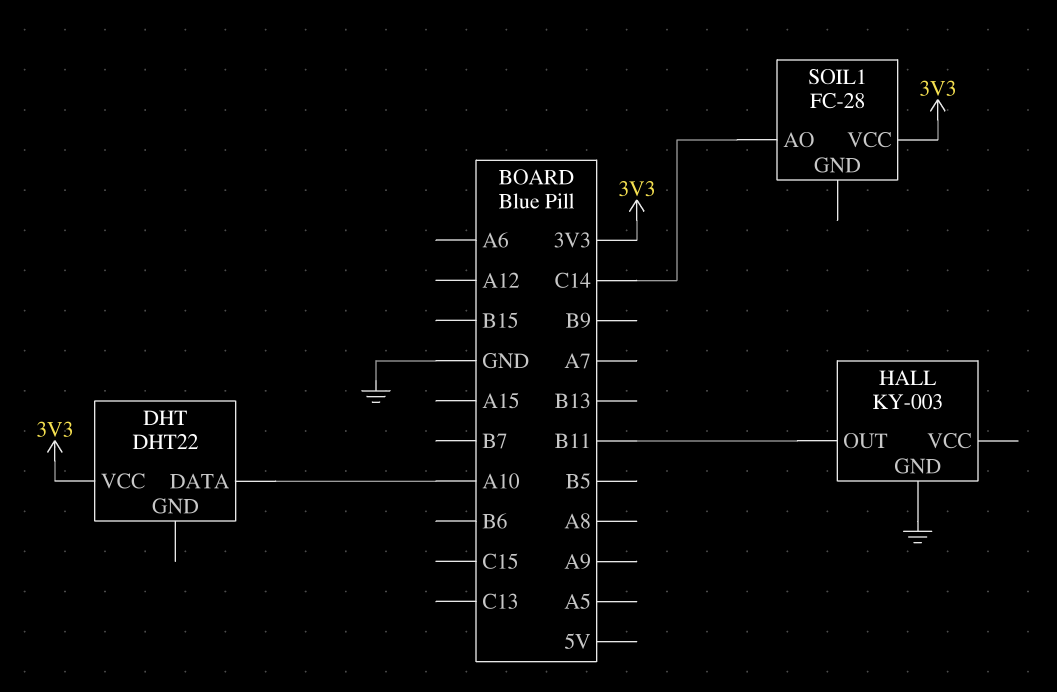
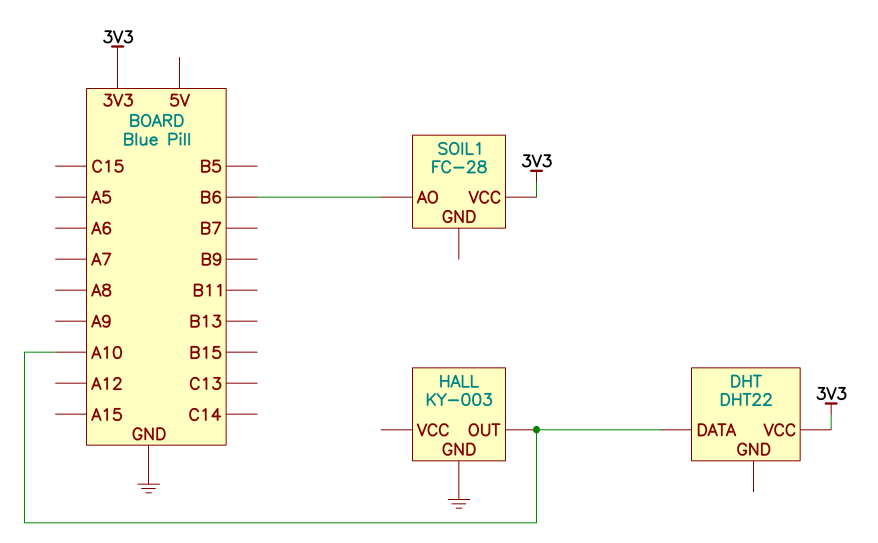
HALL pin OUT: B11 -> A10
SOIL1 pin AO: C14 -> B6

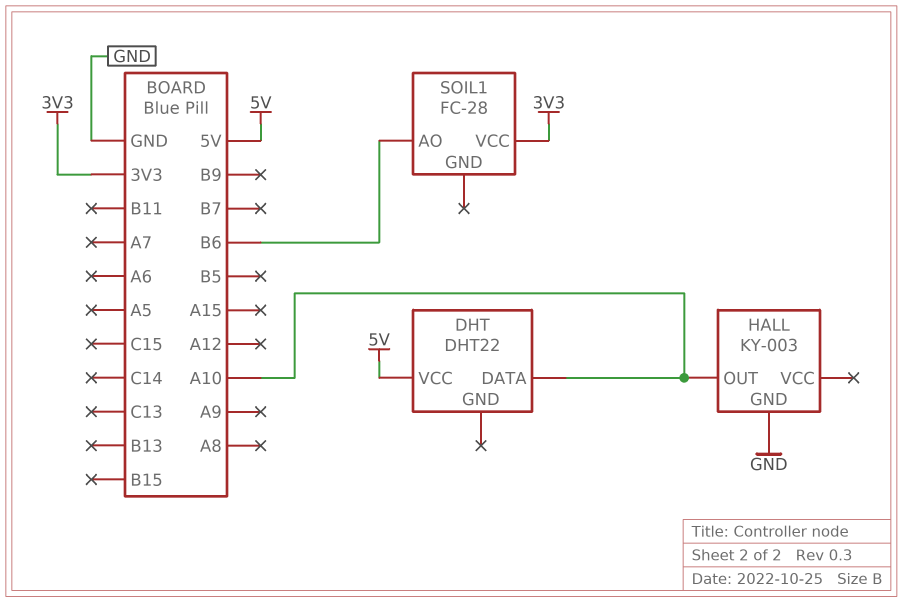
DHT pin VCC: 3V3 -> 5V

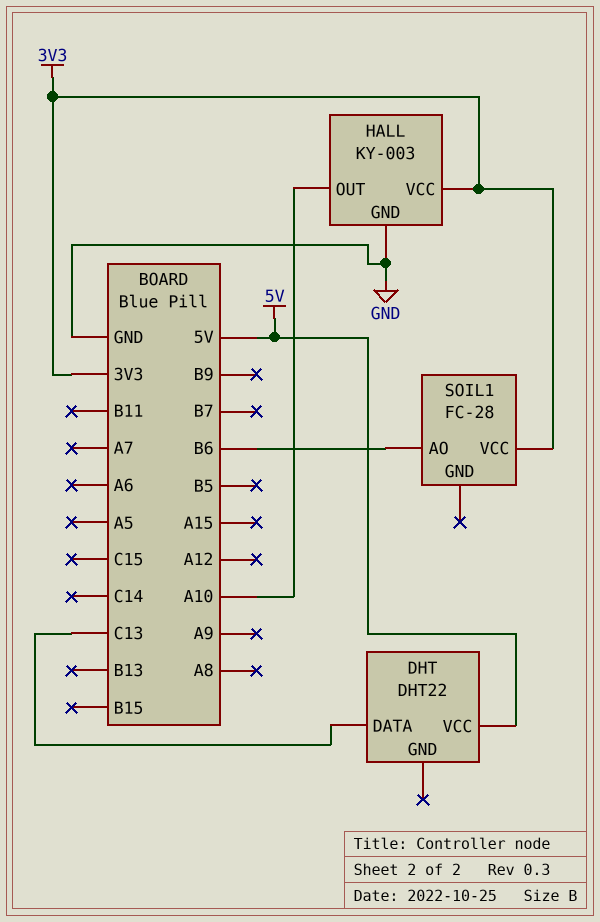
DHT pin DATA: A10 -> C13
HALL pin VCC: none -> 3V3

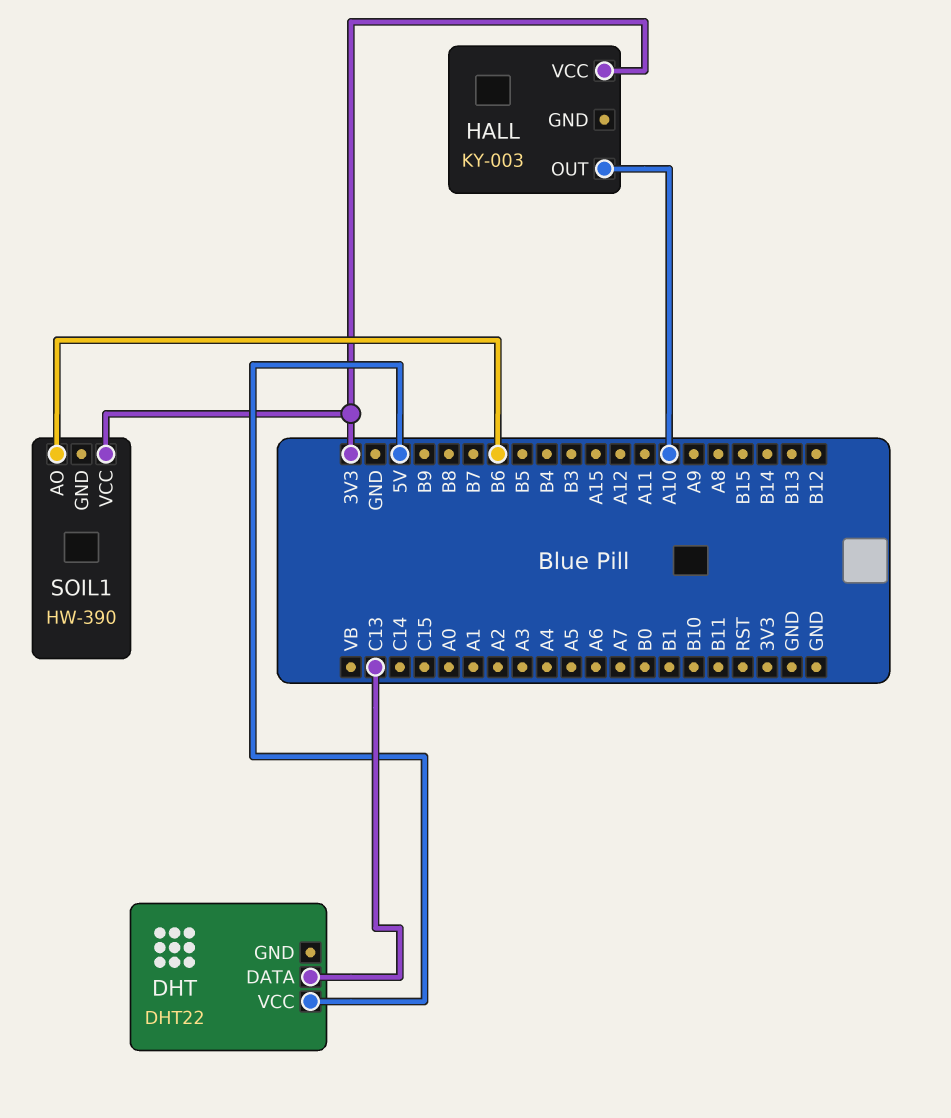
HALL pin GND: GND -> none
SOIL1: FC-28 -> HW-390

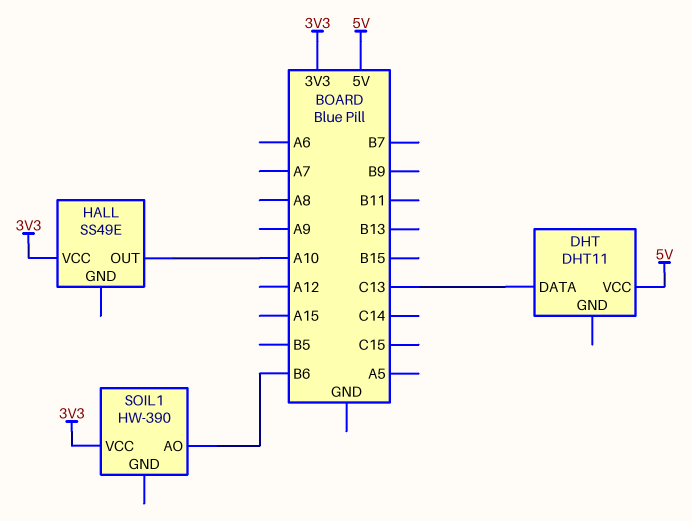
DHT: DHT22 -> DHT11
HALL: KY-003 -> SS49E

